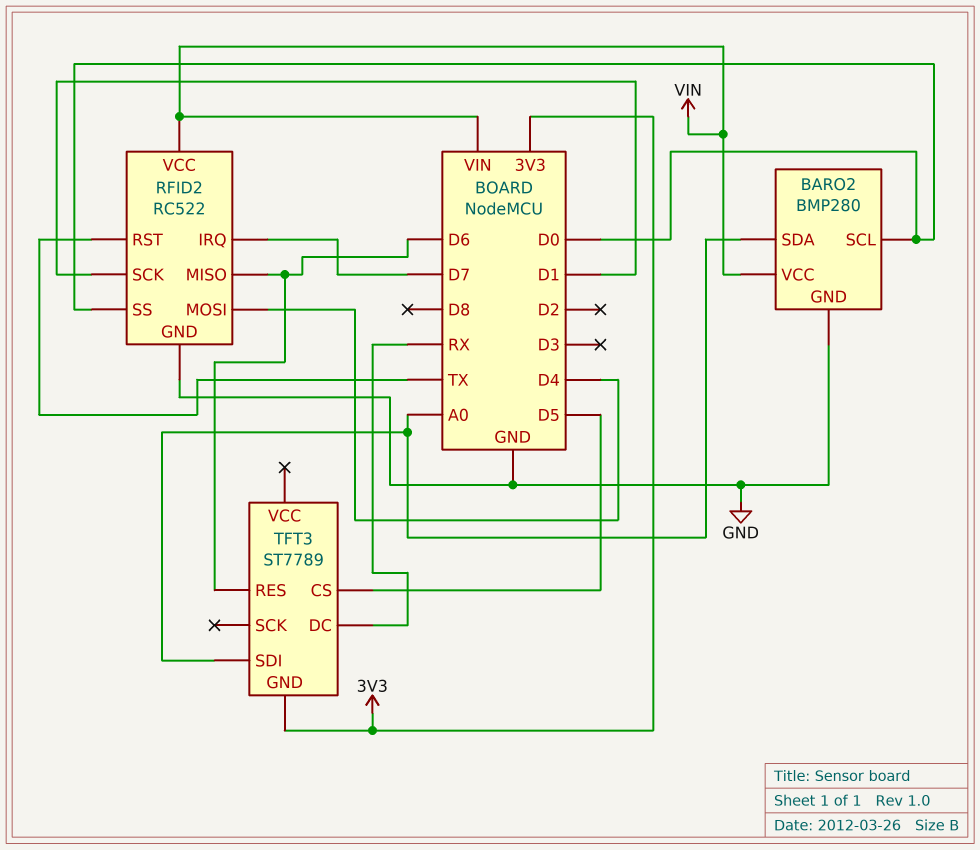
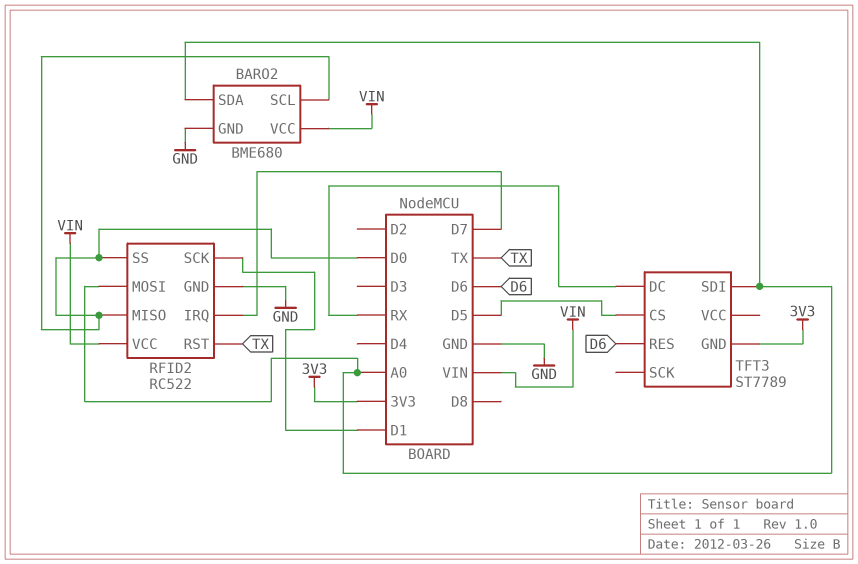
BARO2: BMP280 -> BME680
RFID2 pin MISO: D6 -> D0
RFID2 pin MOSI: D4 -> A0

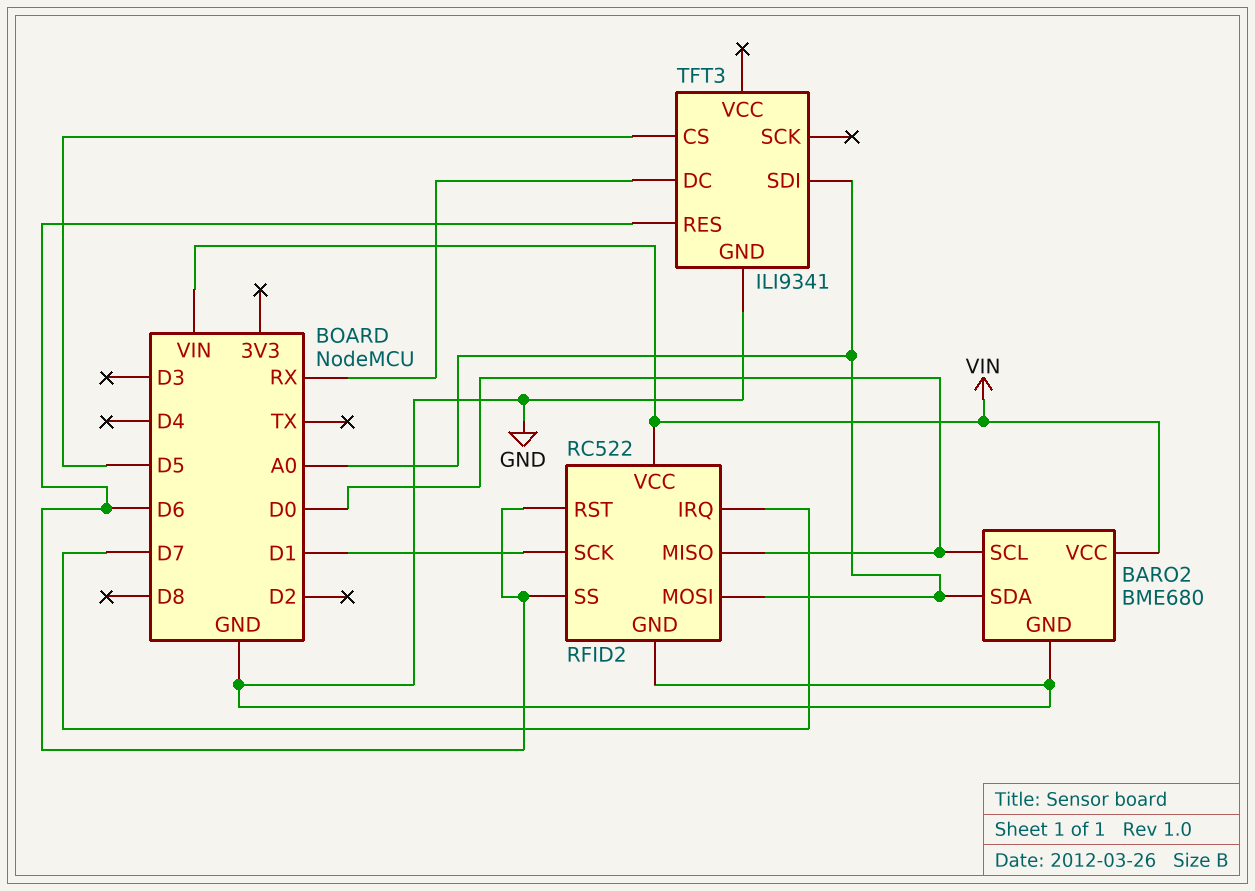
RFID2 pin RST: TX -> D6
RFID2 pin SS: D0 -> D6
TFT3: ST7789 -> ILI9341
TFT3 pin GND: 3V3 -> GND

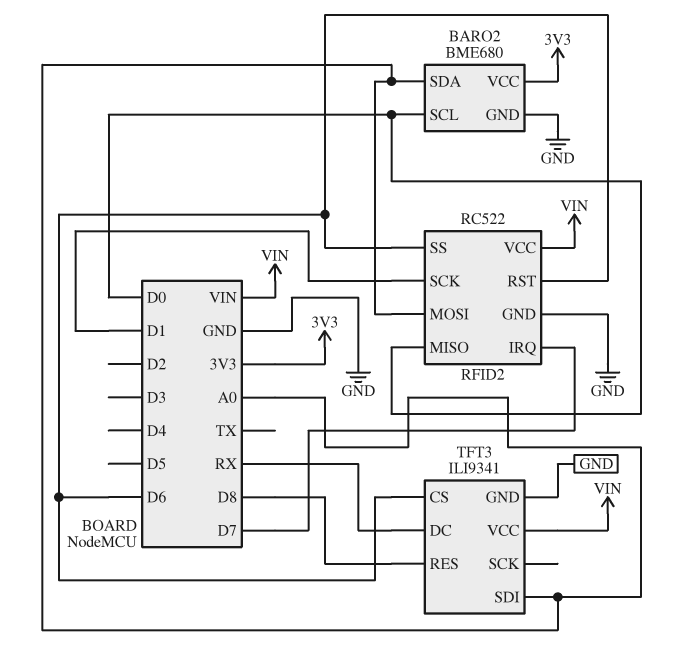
BARO2 pin VCC: VIN -> 3V3
TFT3 pin CS: D5 -> D6
TFT3 pin RES: D6 -> D8
TFT3 pin VCC: none -> VIN

